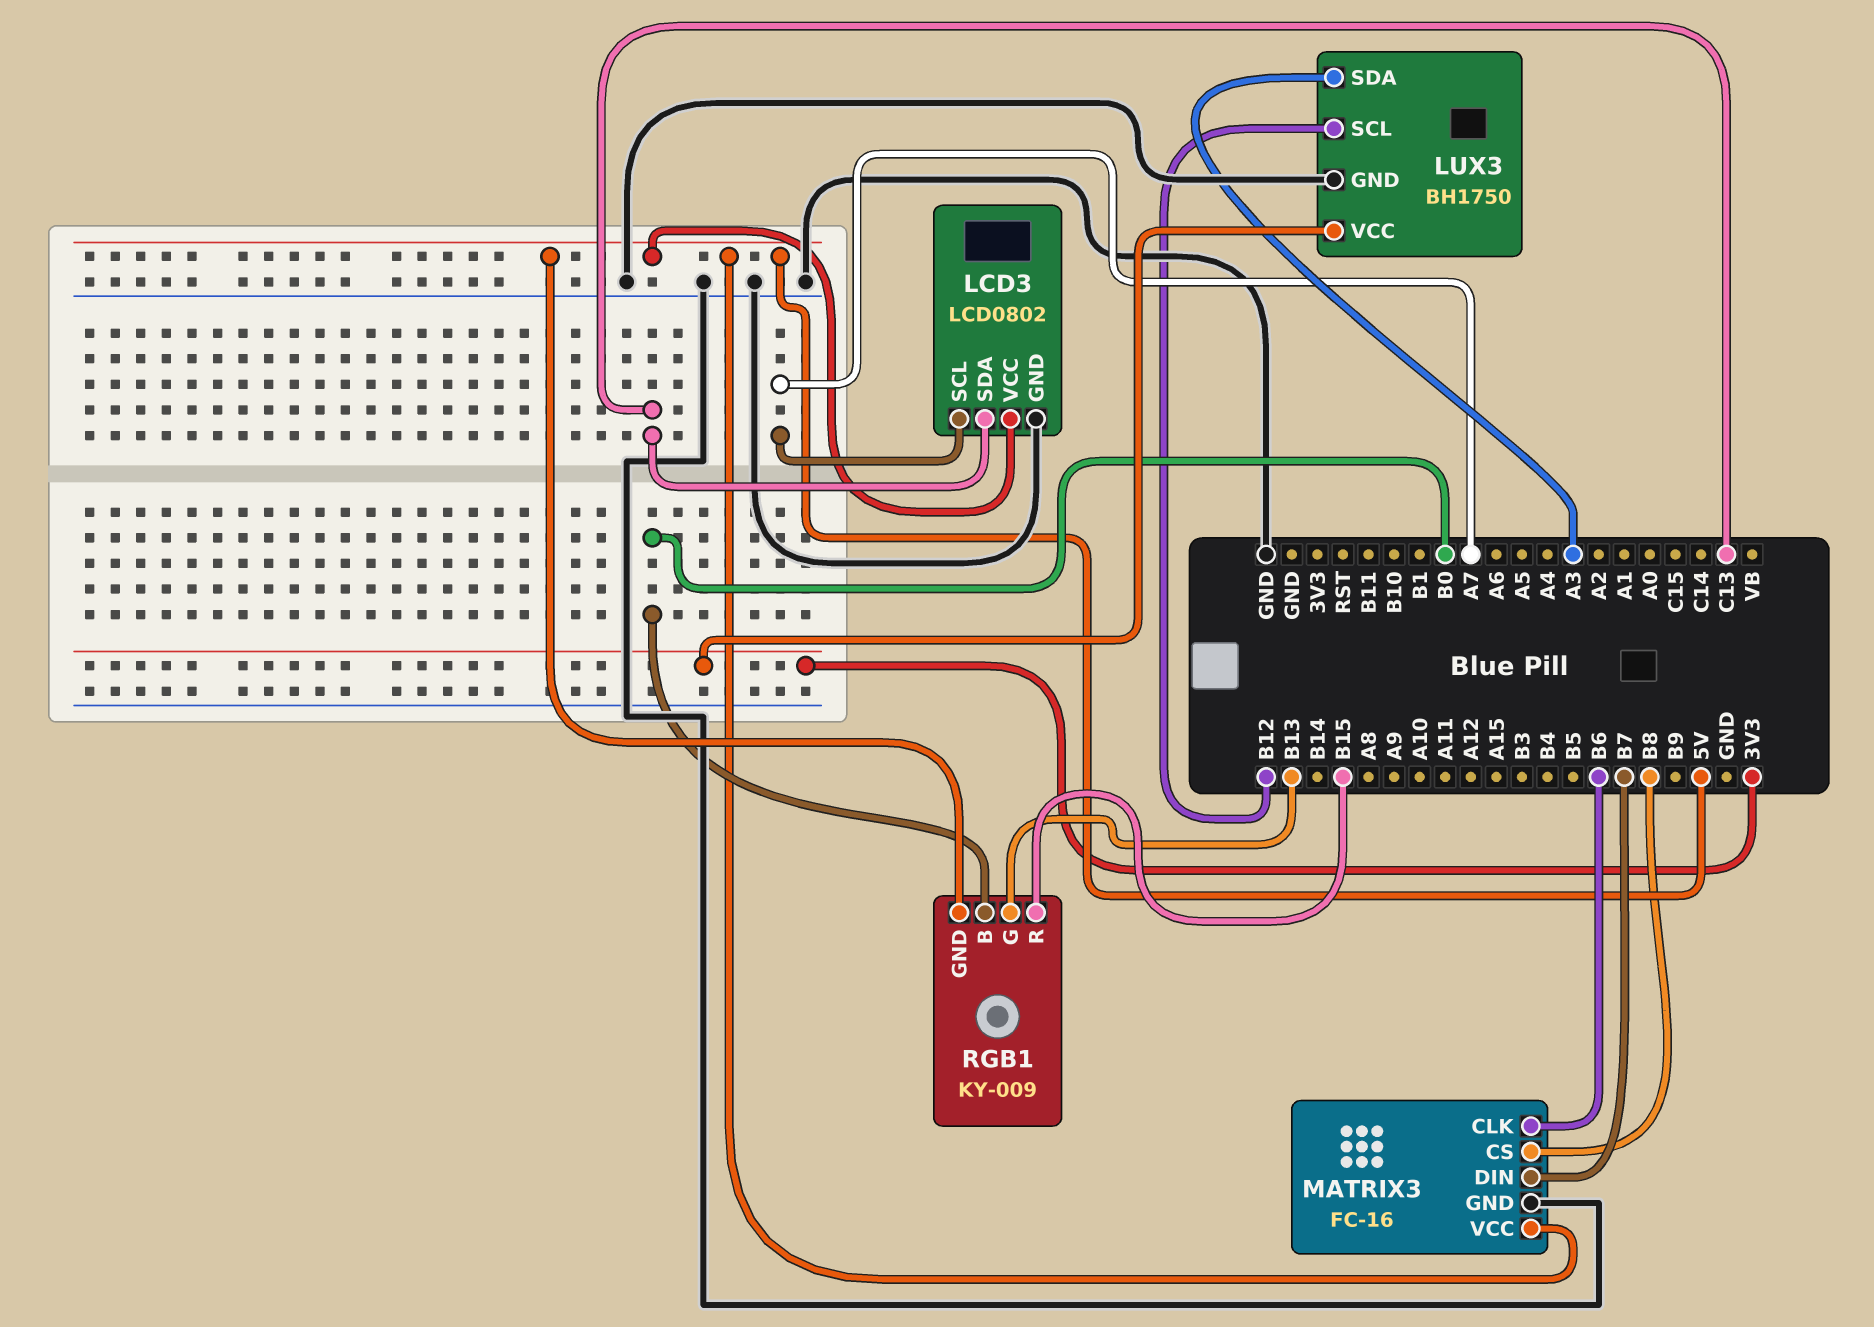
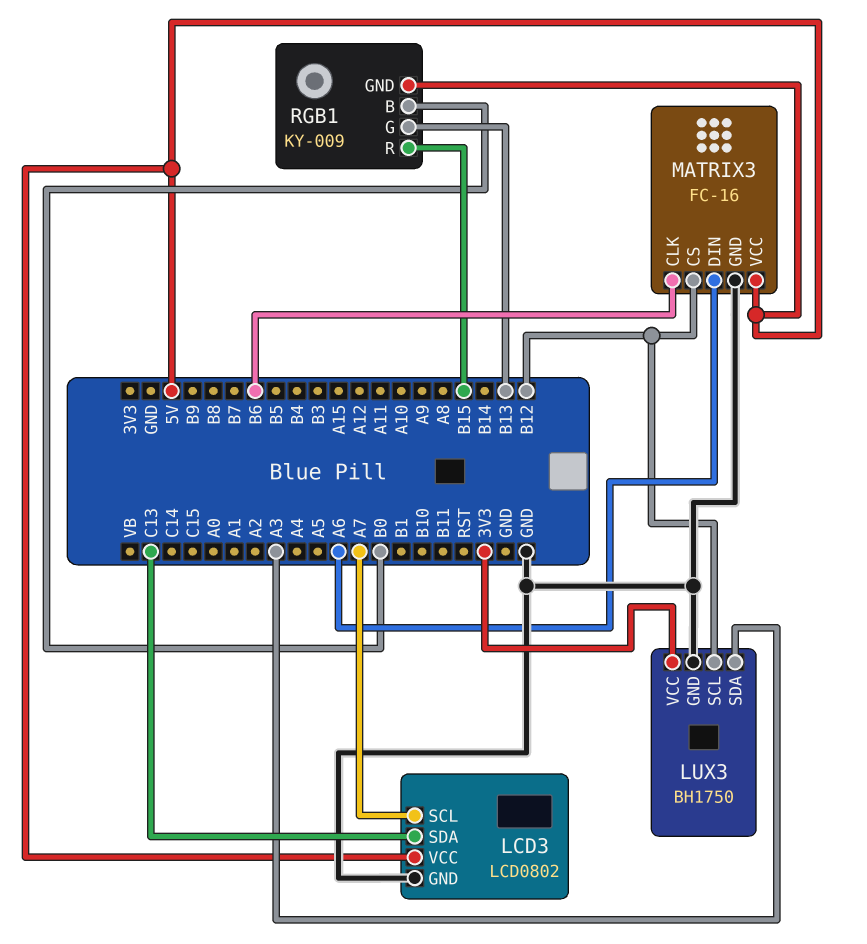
MATRIX3 pin CS: B8 -> B12
MATRIX3 pin DIN: B7 -> A6

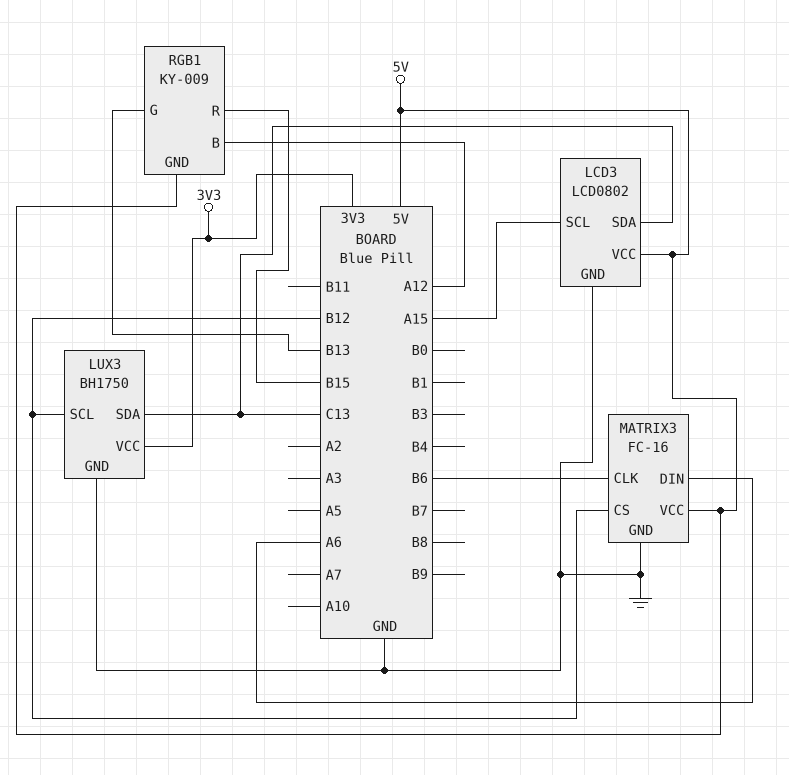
LCD3 pin SCL: A7 -> A15
LUX3 pin SDA: A3 -> C13
RGB1 pin B: B0 -> A12

